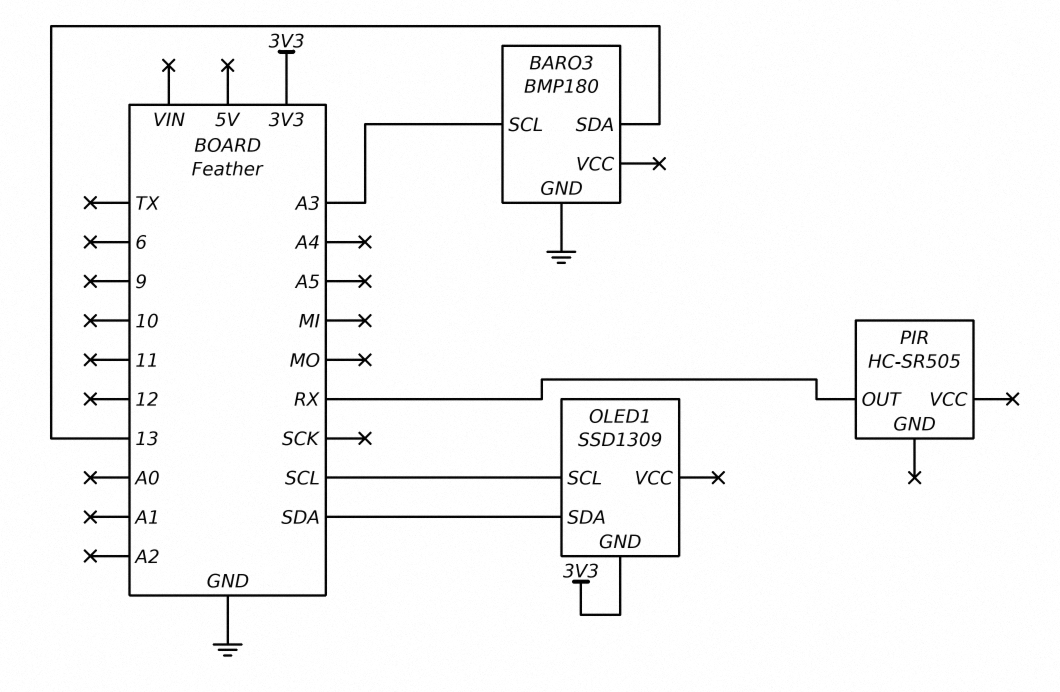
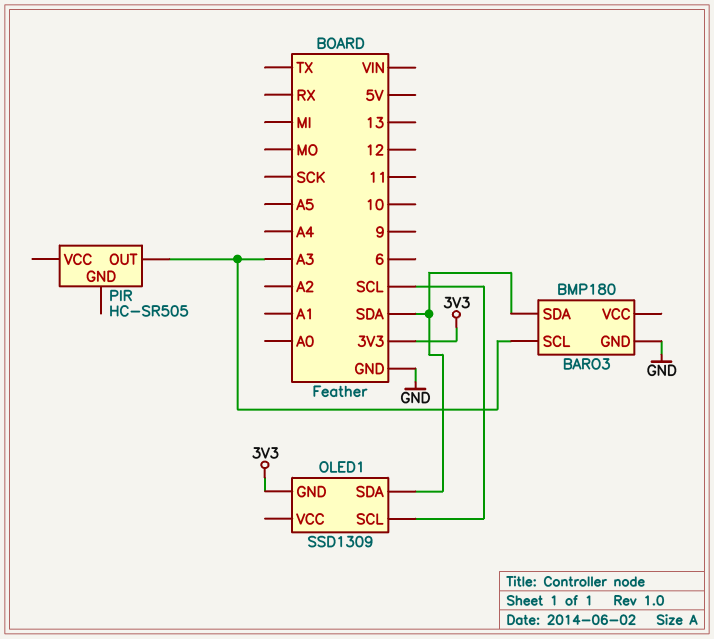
BARO3 pin SDA: 13 -> SDA
PIR pin OUT: RX -> A3

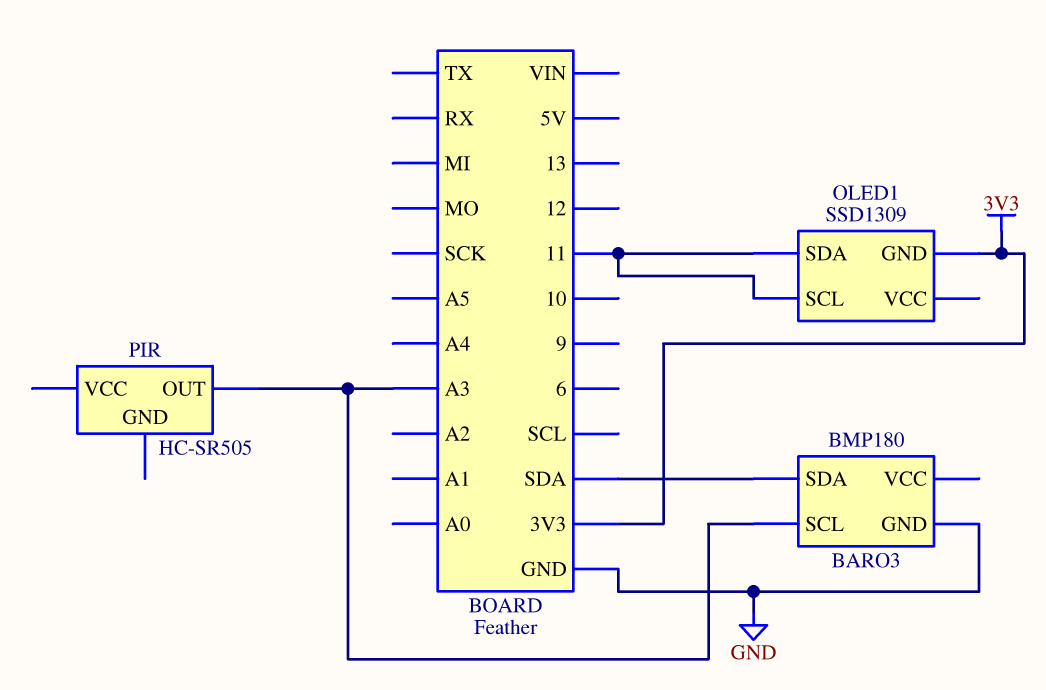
OLED1 pin SCL: SCL -> 11
OLED1 pin SDA: SDA -> 11

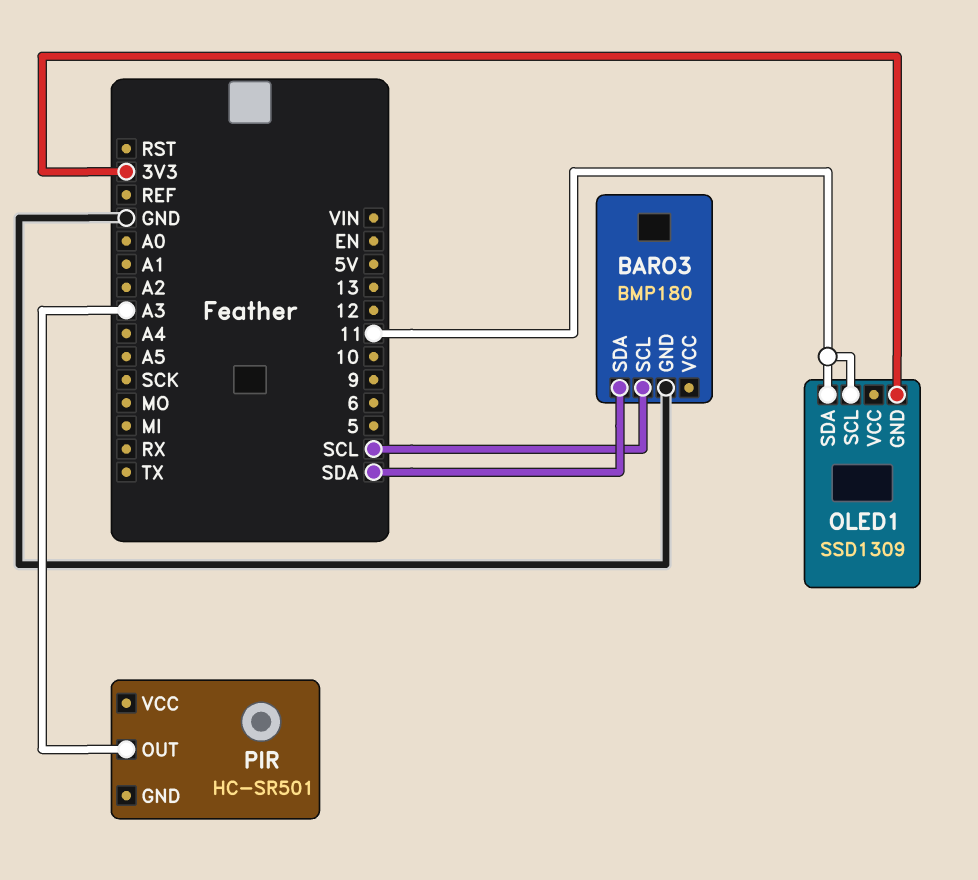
BARO3 pin SCL: A3 -> SCL
PIR: HC-SR505 -> HC-SR501

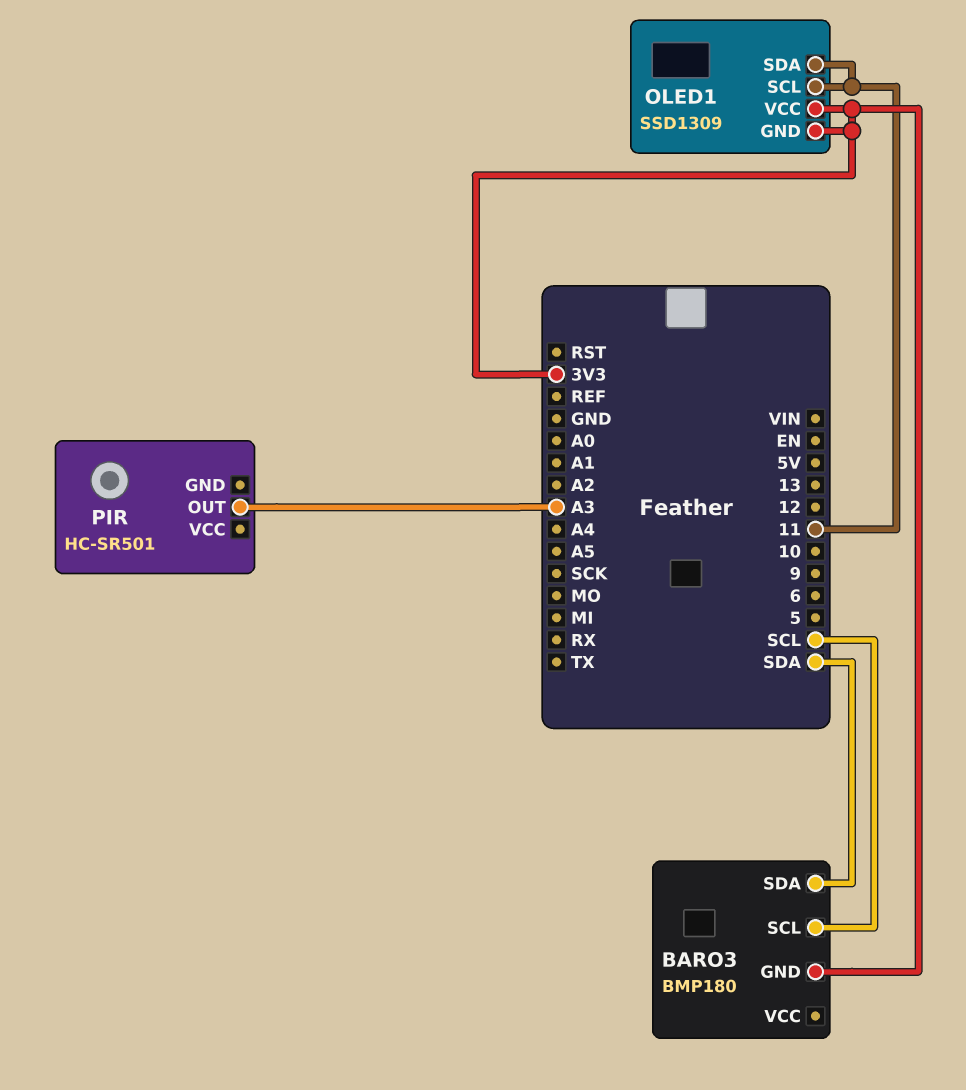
BARO3 pin GND: GND -> 3V3
OLED1 pin VCC: none -> 3V3

